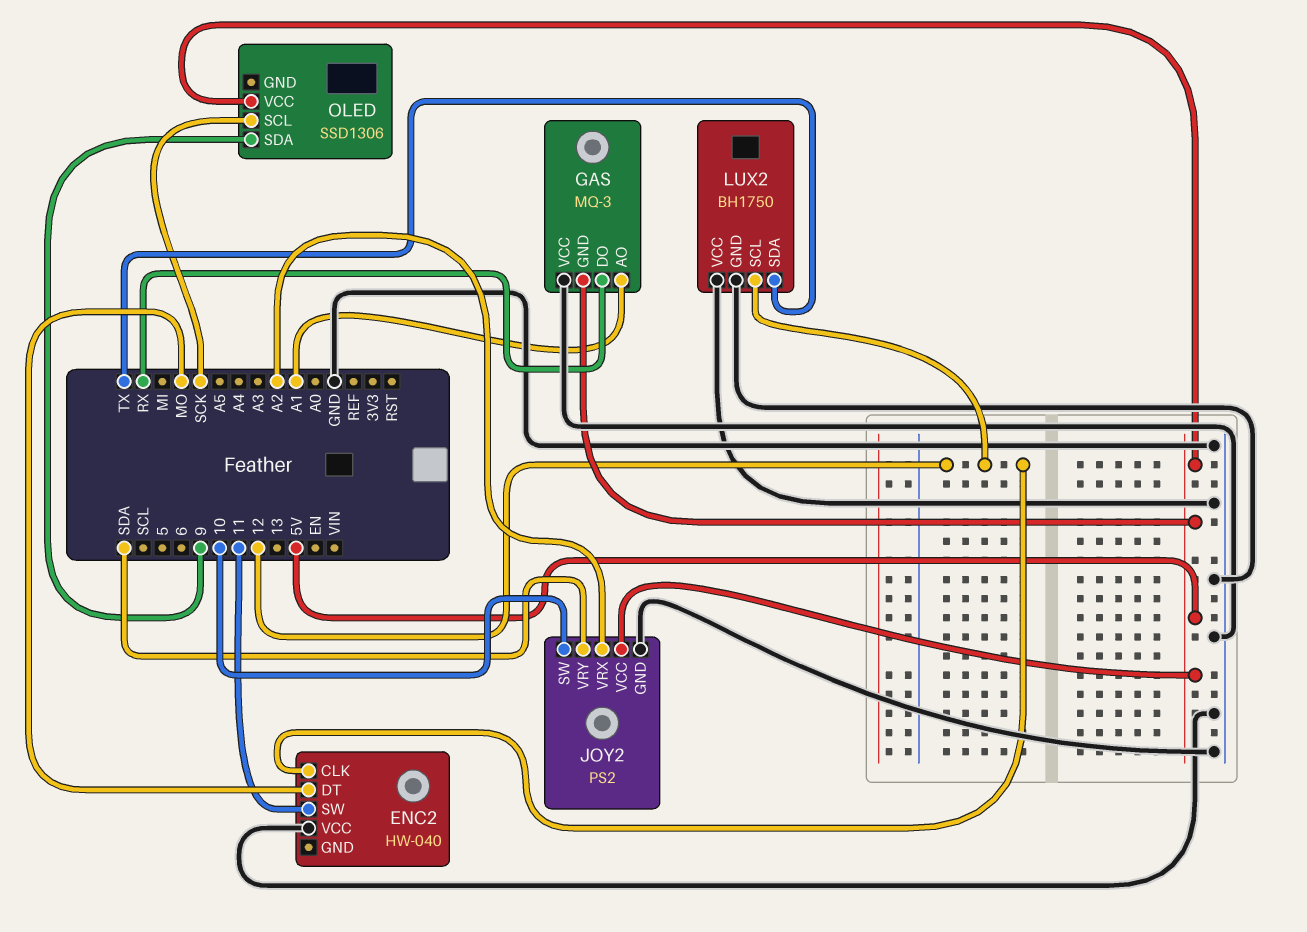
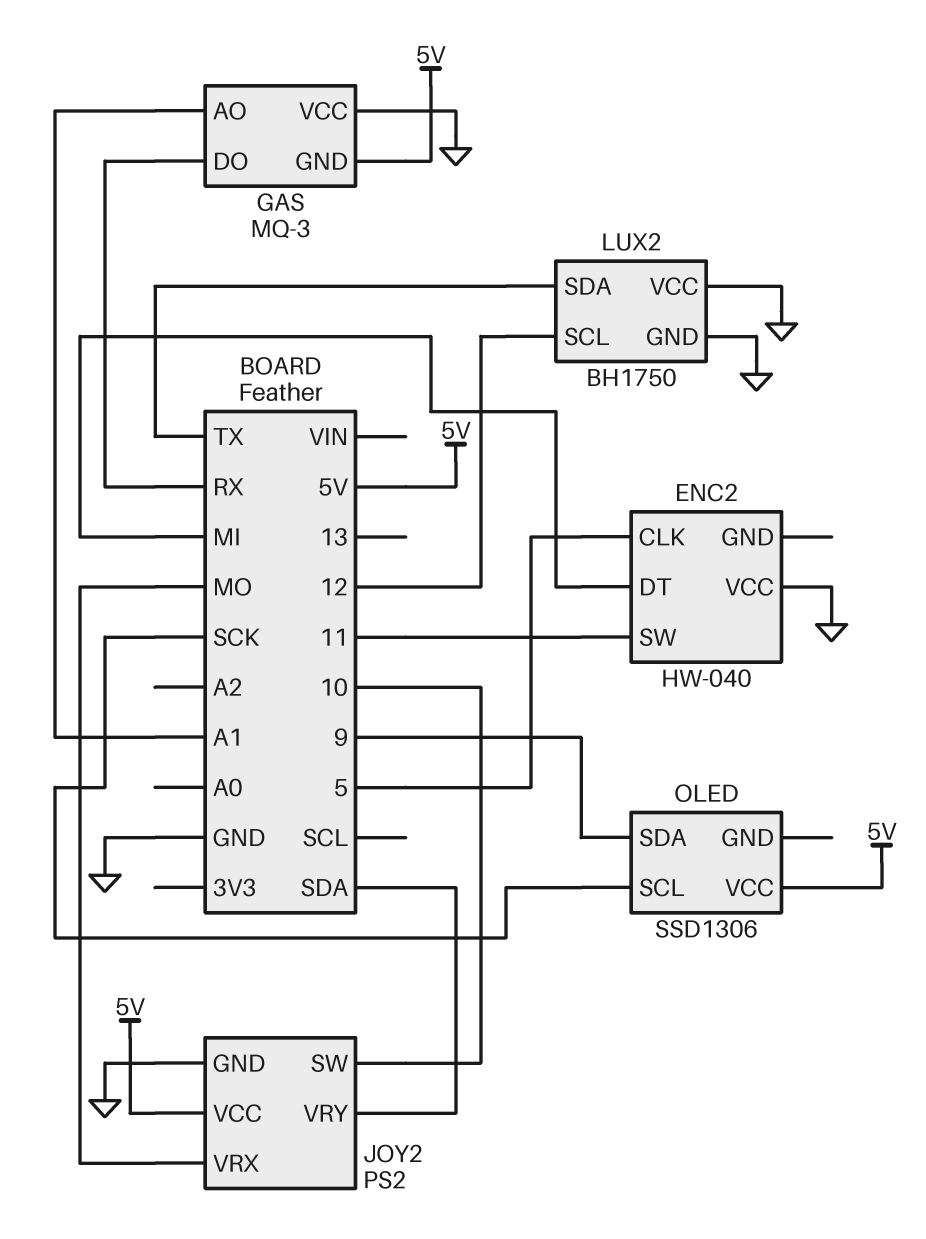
ENC2 pin CLK: 12 -> 5
ENC2 pin DT: MO -> MI
JOY2 pin VRX: A2 -> MO

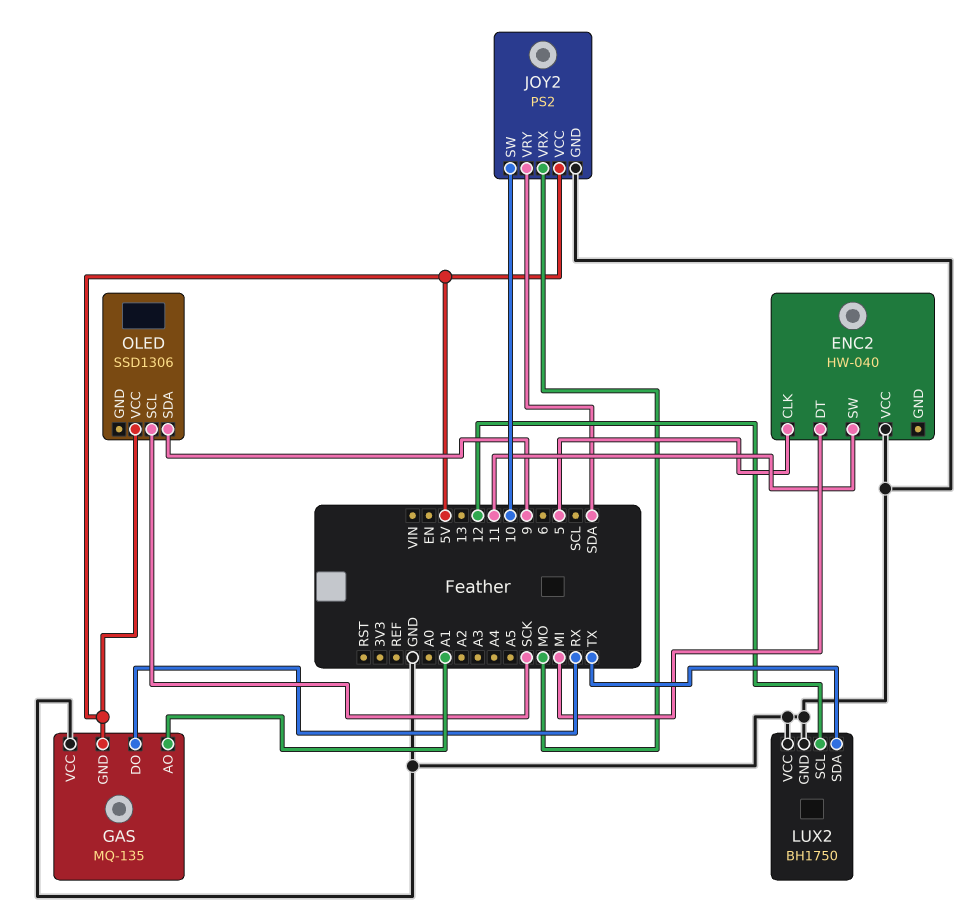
GAS: MQ-3 -> MQ-135

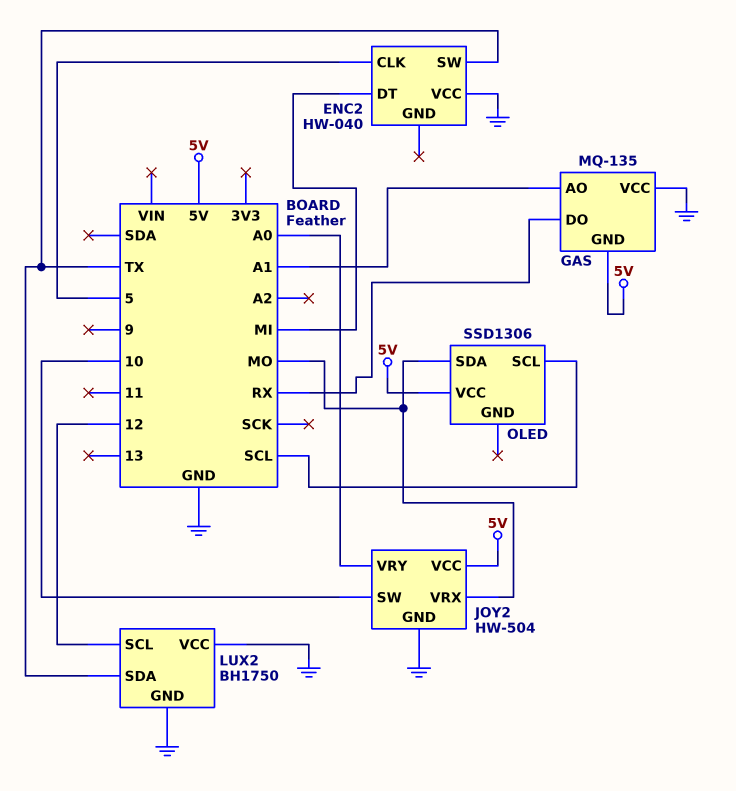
ENC2 pin SW: 11 -> TX
JOY2: PS2 -> HW-504
JOY2 pin VRY: SDA -> A0
OLED pin SCL: SCK -> SCL
OLED pin SDA: 9 -> MO

